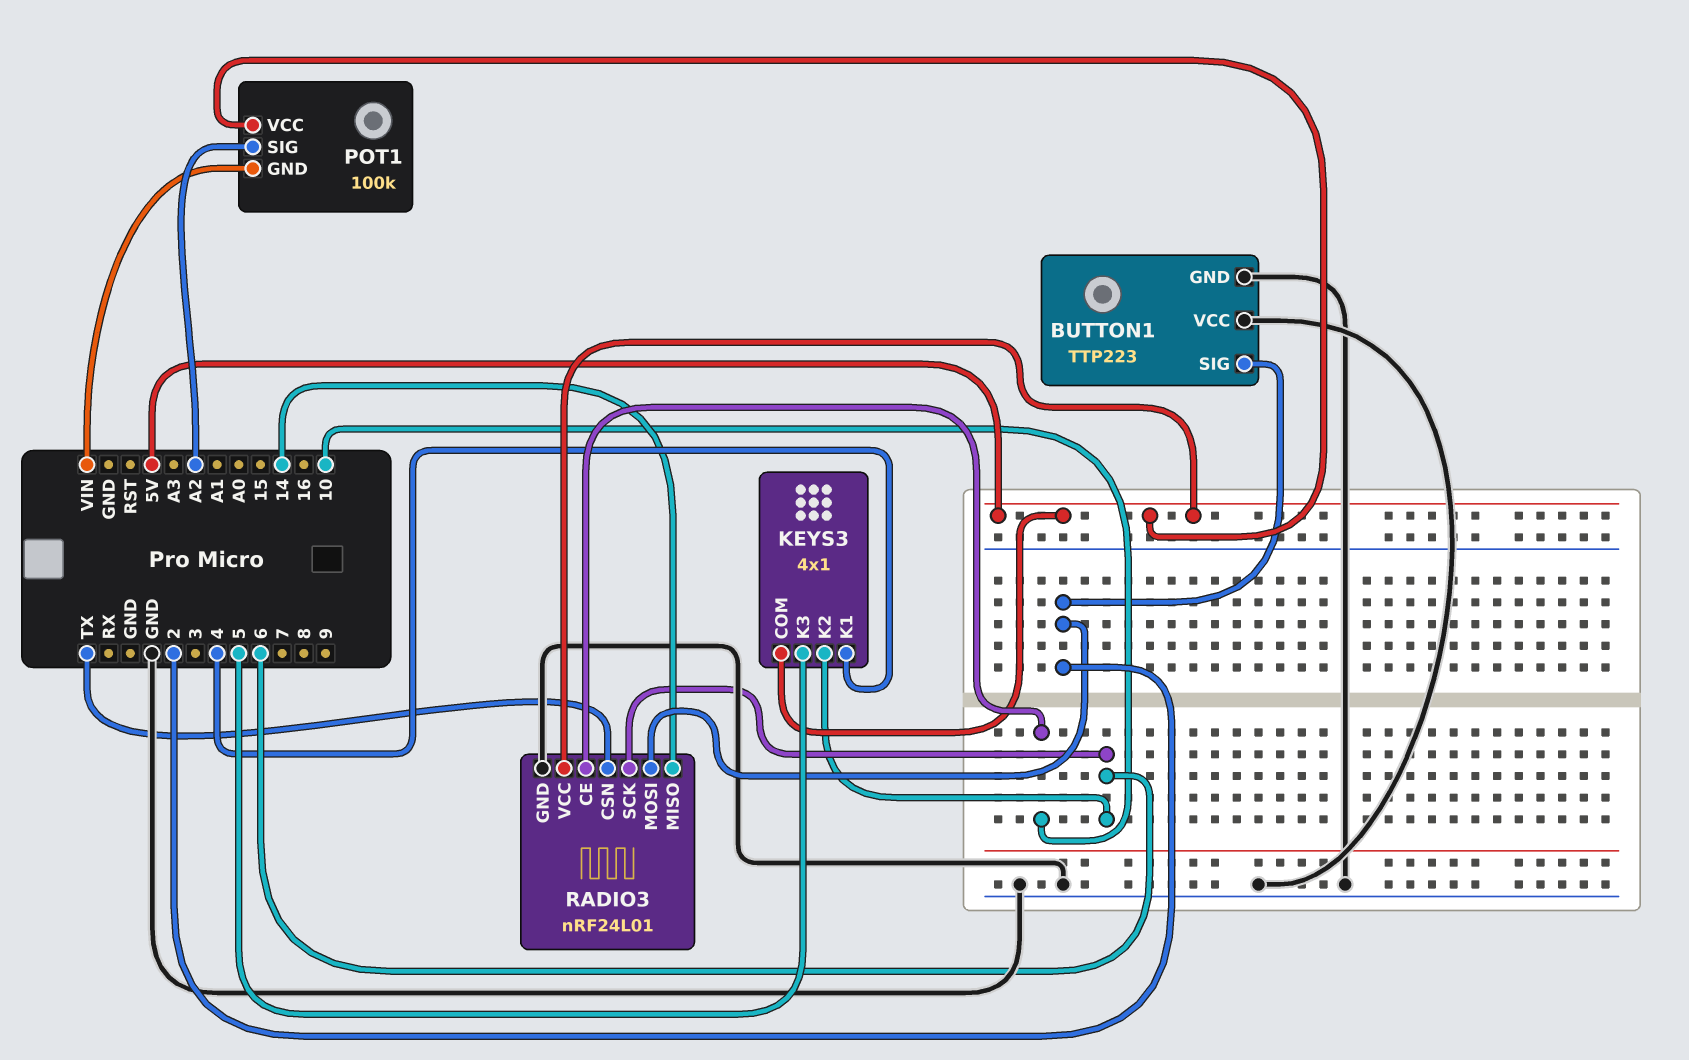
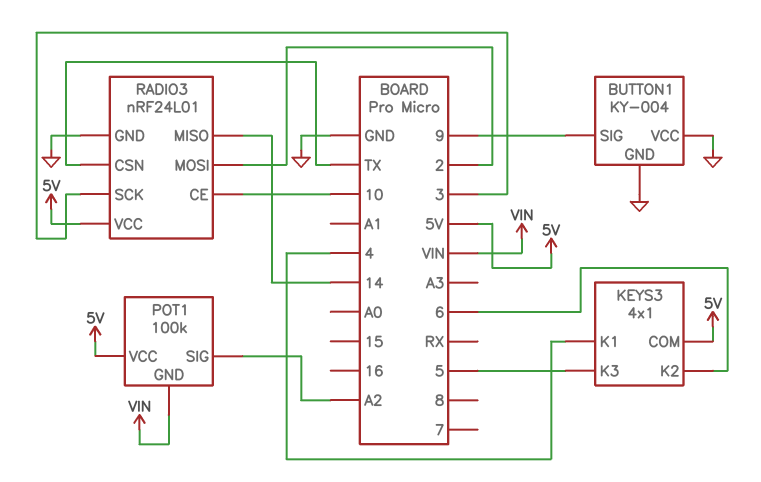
BUTTON1: TTP223 -> KY-004
BUTTON1 pin SIG: 2 -> 9
RADIO3 pin SCK: 6 -> 3

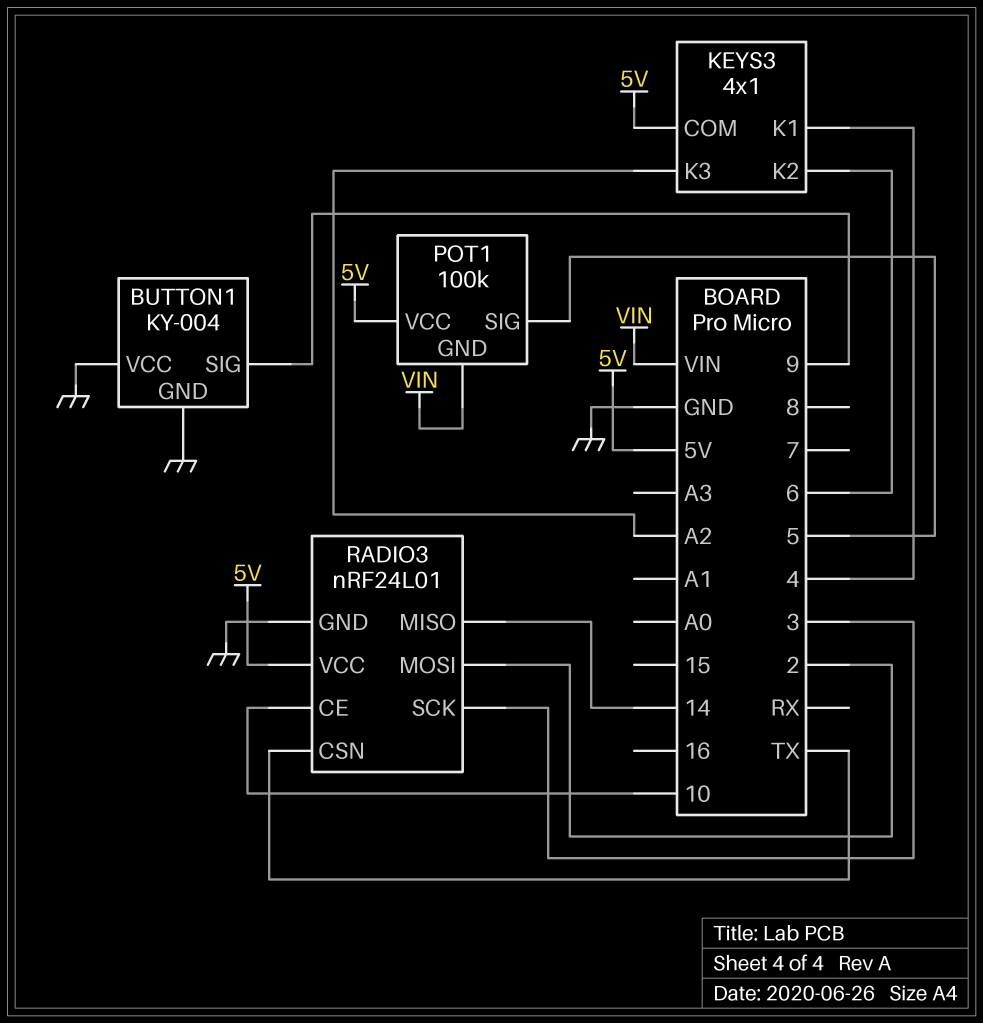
KEYS3 pin K3: 5 -> A2
POT1 pin SIG: A2 -> 5

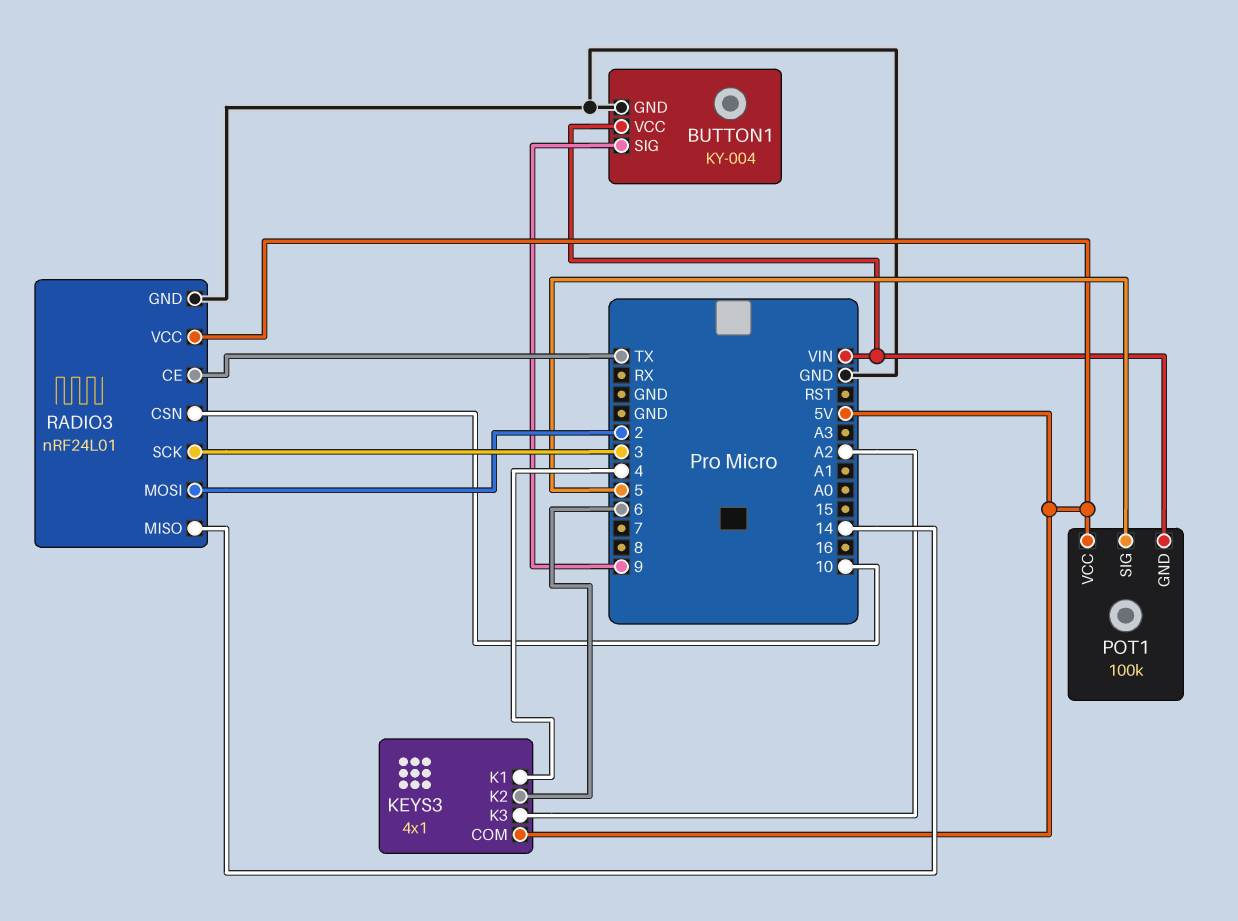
BUTTON1 pin VCC: GND -> VIN
RADIO3 pin CE: 10 -> TX
RADIO3 pin CSN: TX -> 10

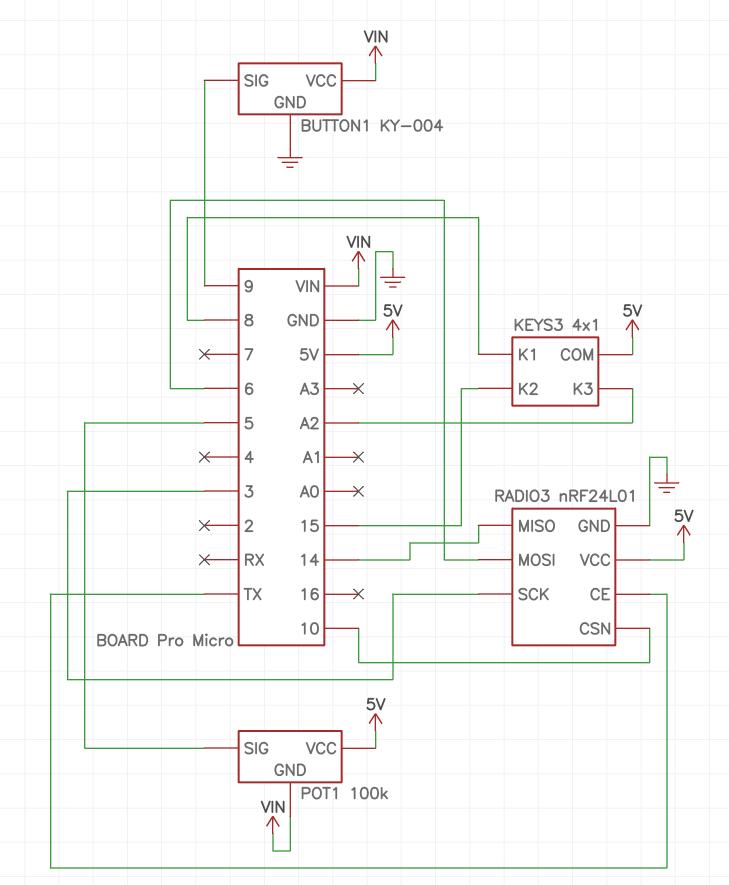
KEYS3 pin K1: 4 -> 8
KEYS3 pin K2: 6 -> 15
RADIO3 pin MOSI: 2 -> 6

